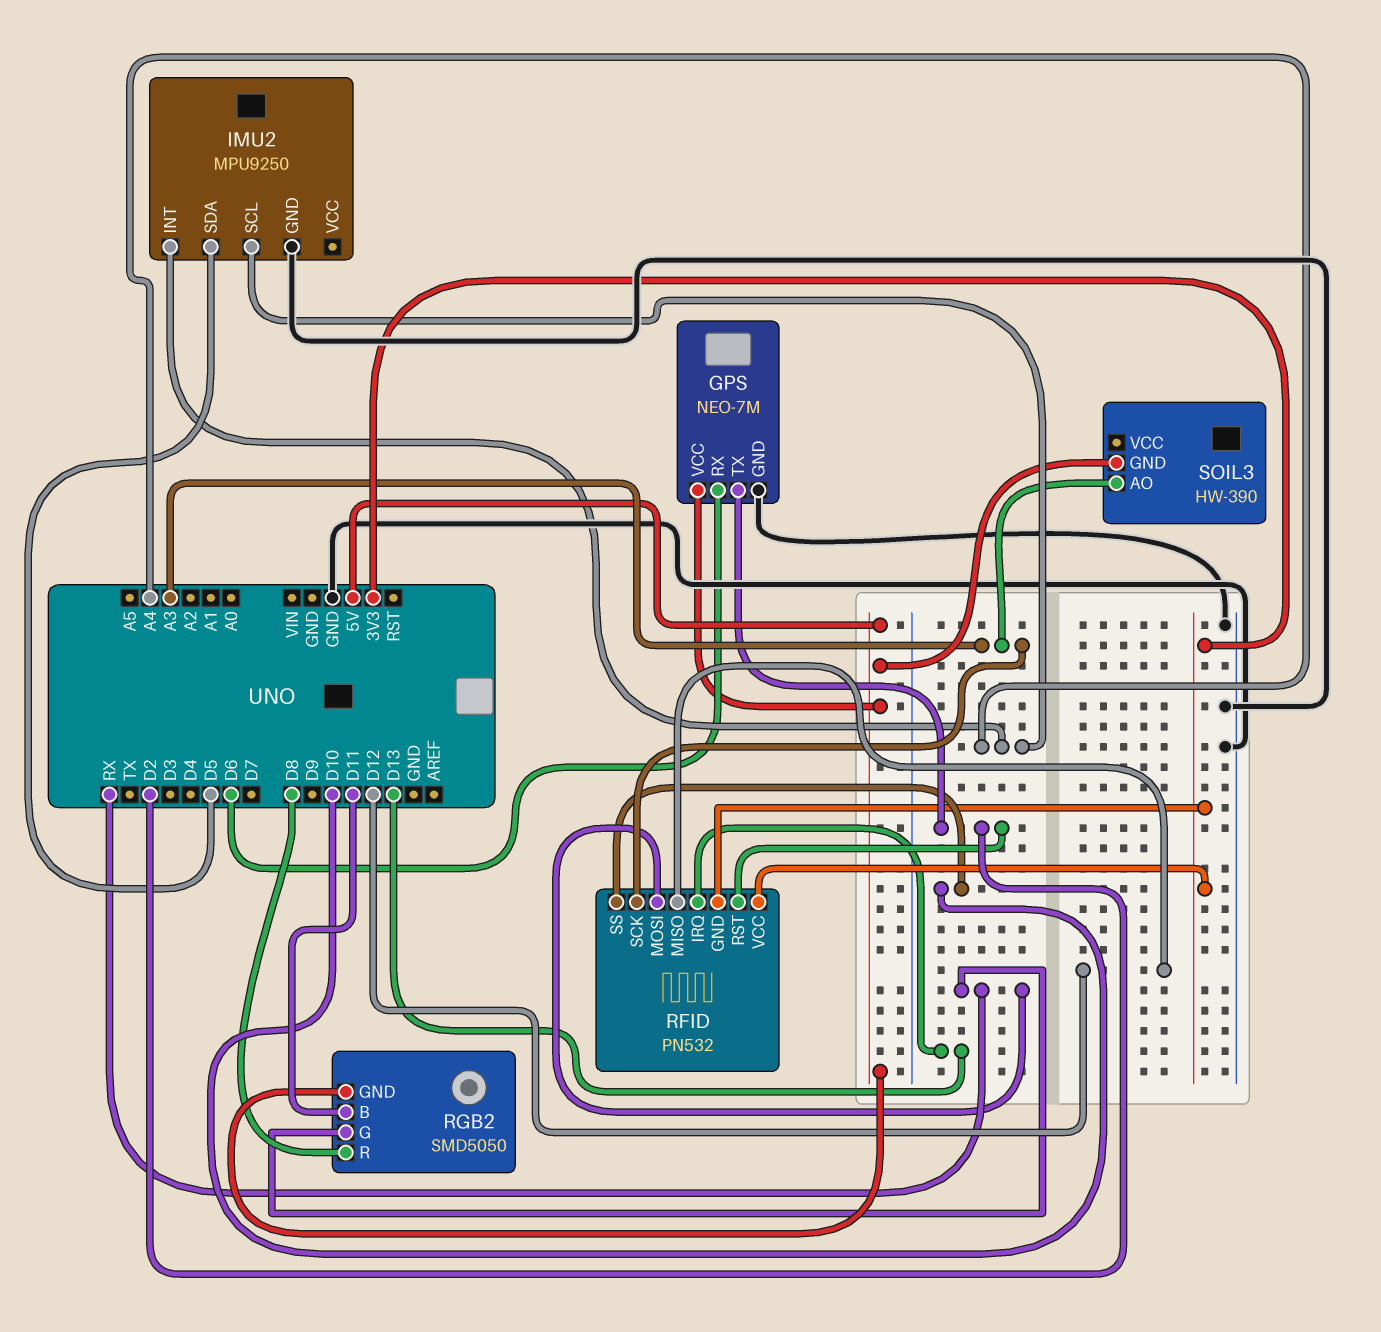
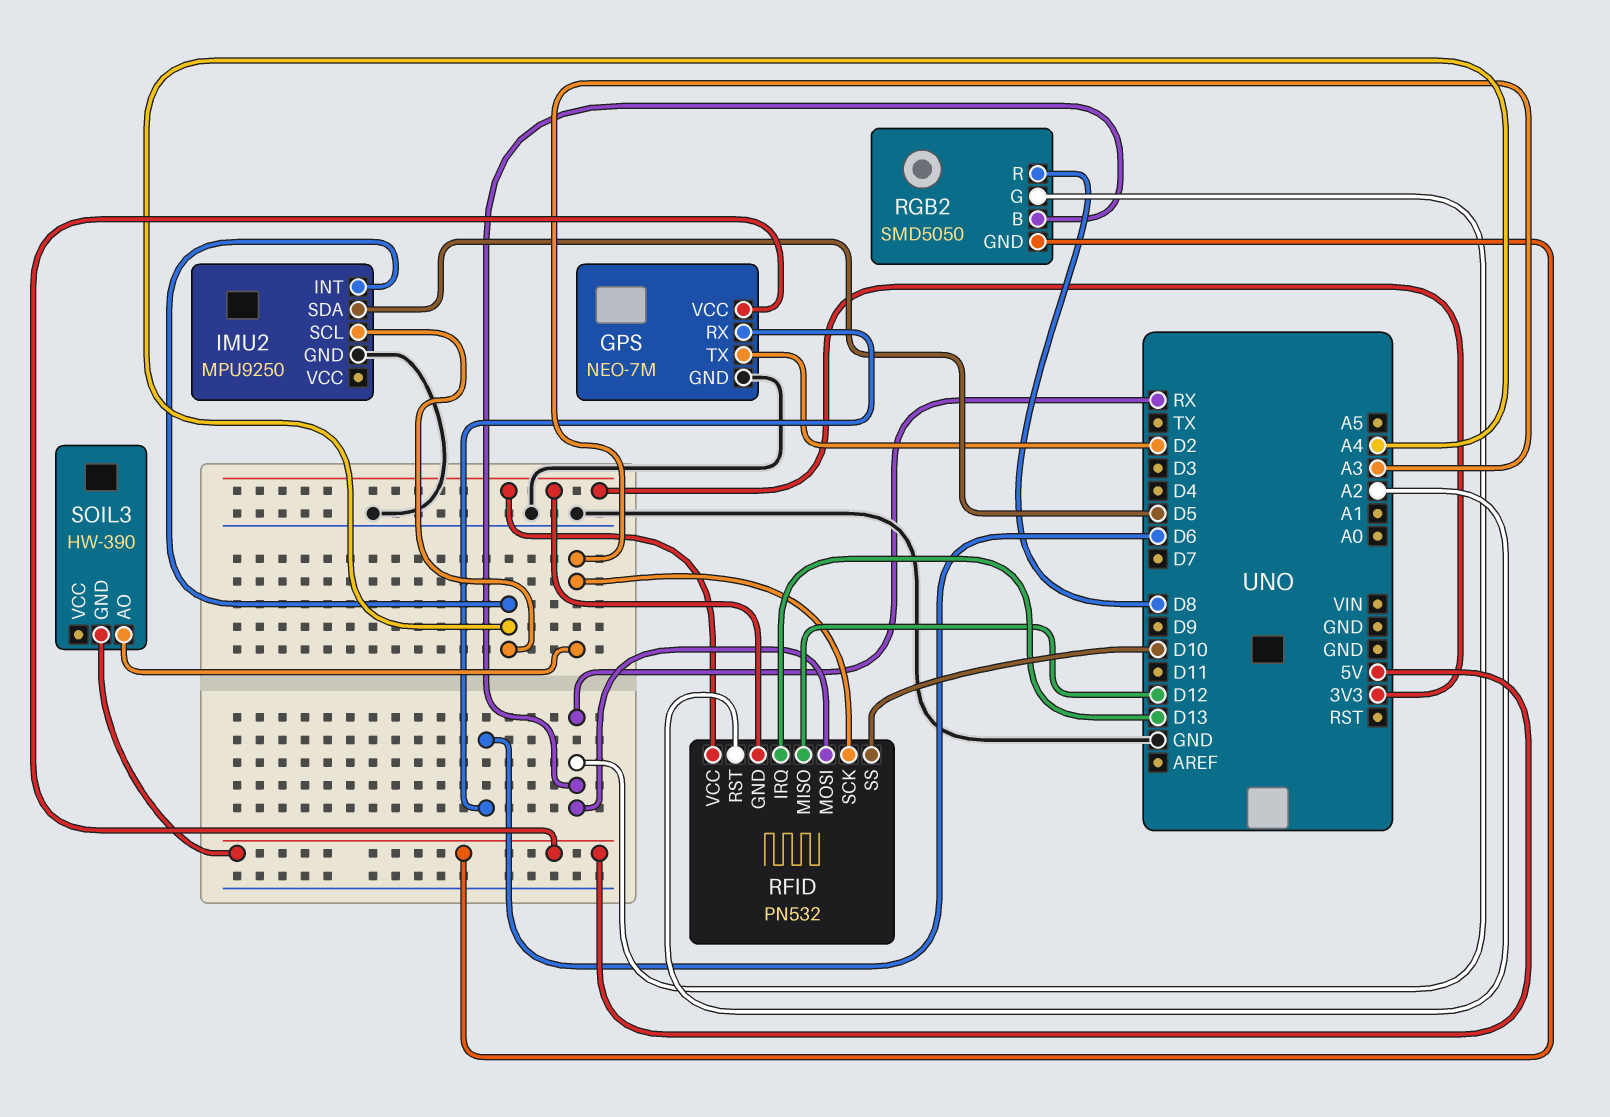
RFID pin RST: D2 -> A2
RGB2 pin B: D11 -> RX

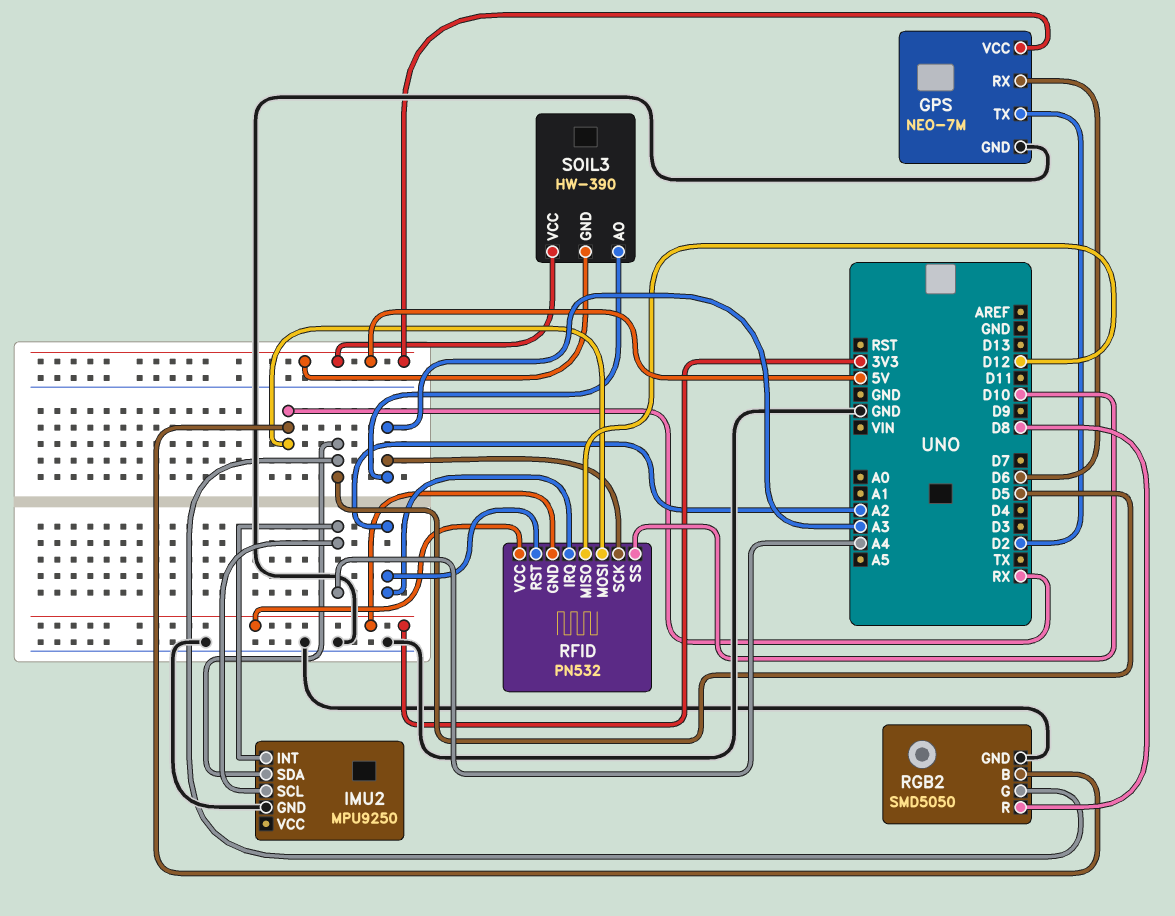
RFID pin IRQ: D13 -> A2
RGB2 pin G: RX -> D5
RGB2 pin GND: 5V -> GND
SOIL3 pin VCC: none -> 5V

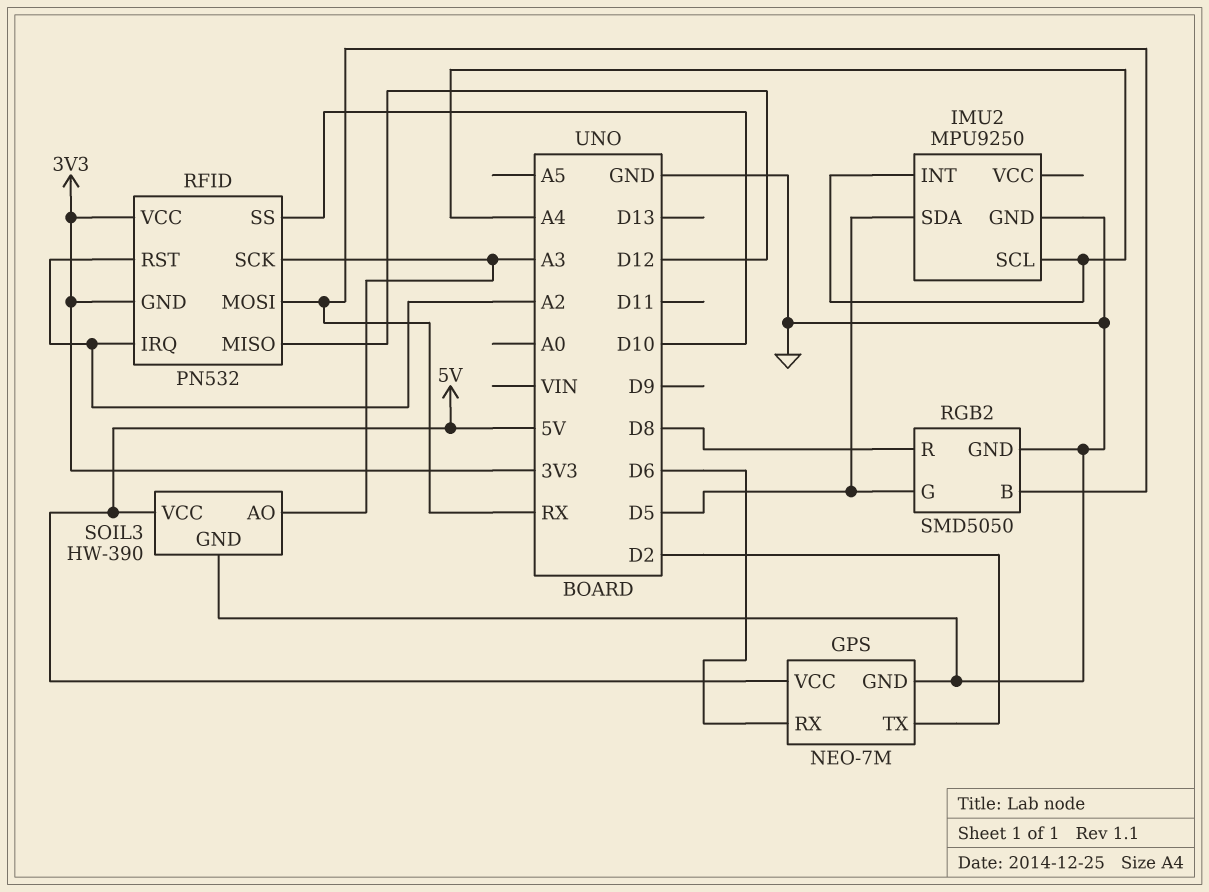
SOIL3 pin GND: 5V -> GND

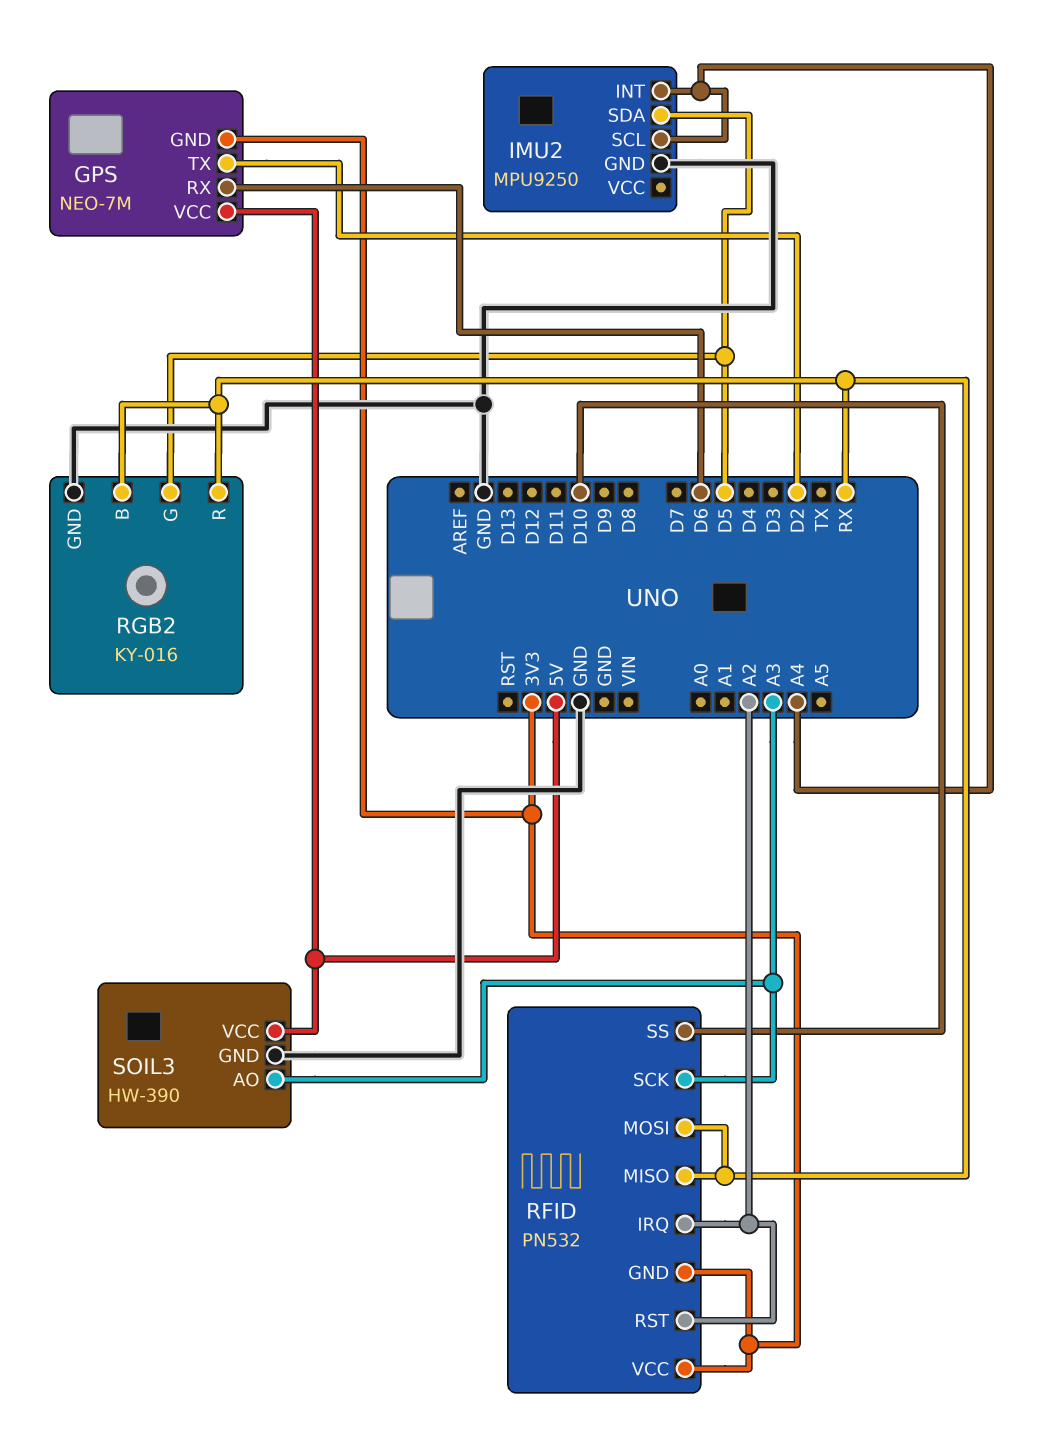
GPS pin GND: GND -> 3V3
RFID pin MISO: D12 -> RX
RGB2: SMD5050 -> KY-016
RGB2 pin R: D8 -> RX

